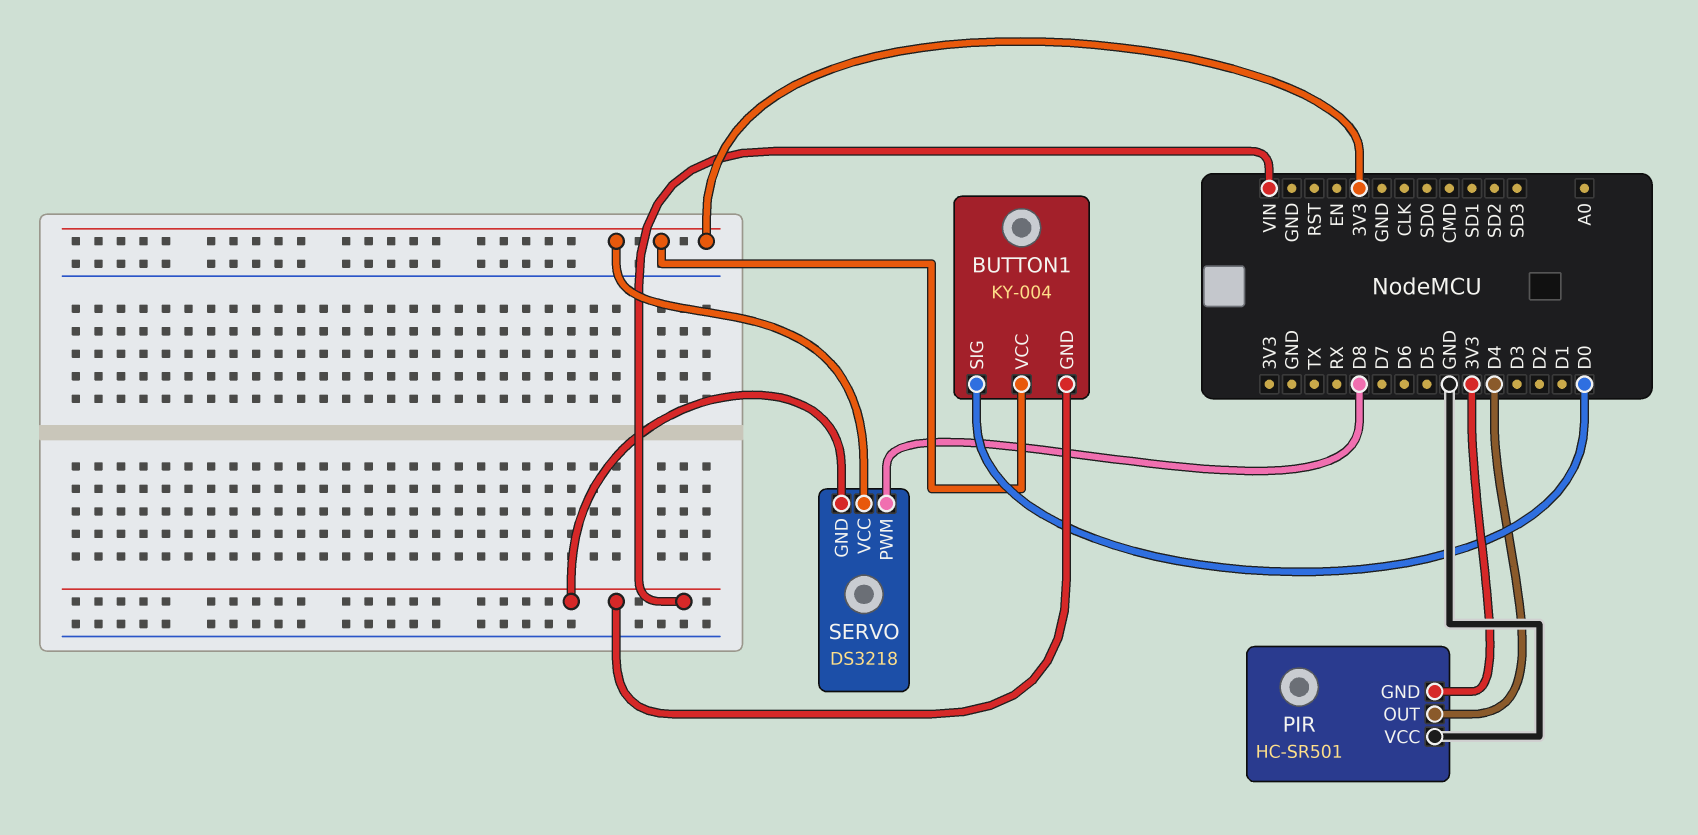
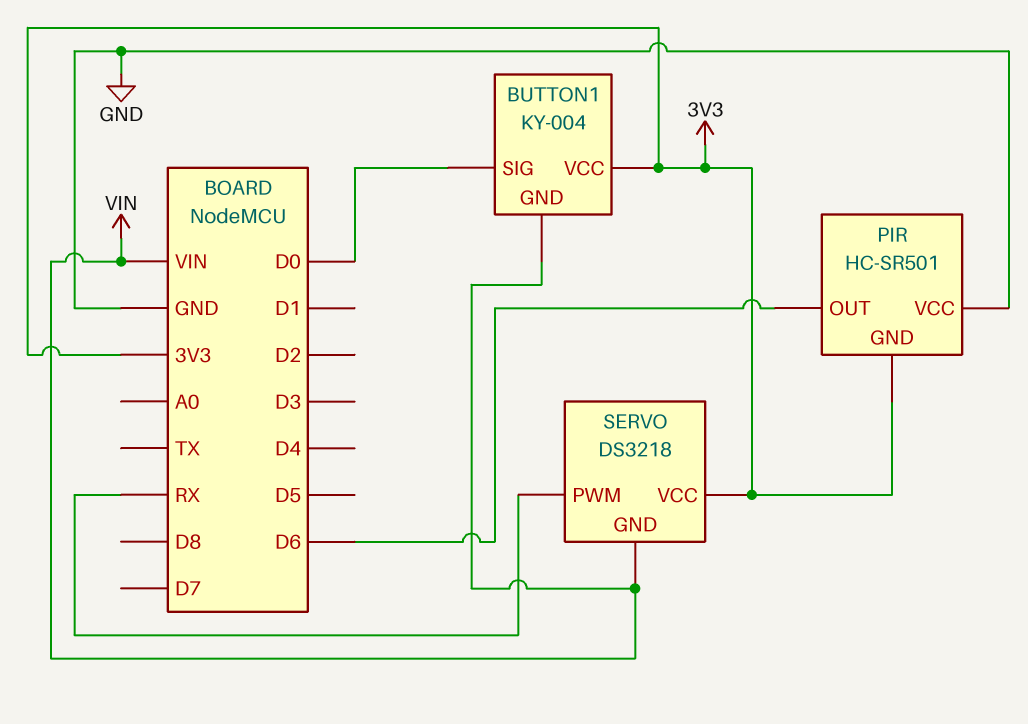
PIR pin OUT: D4 -> D6
SERVO pin PWM: D8 -> RX

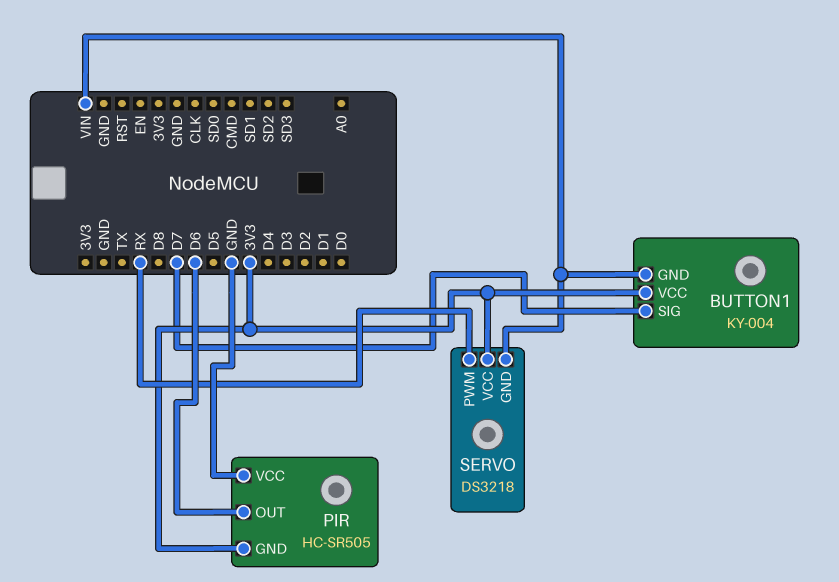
BUTTON1 pin SIG: D0 -> D7
PIR: HC-SR501 -> HC-SR505

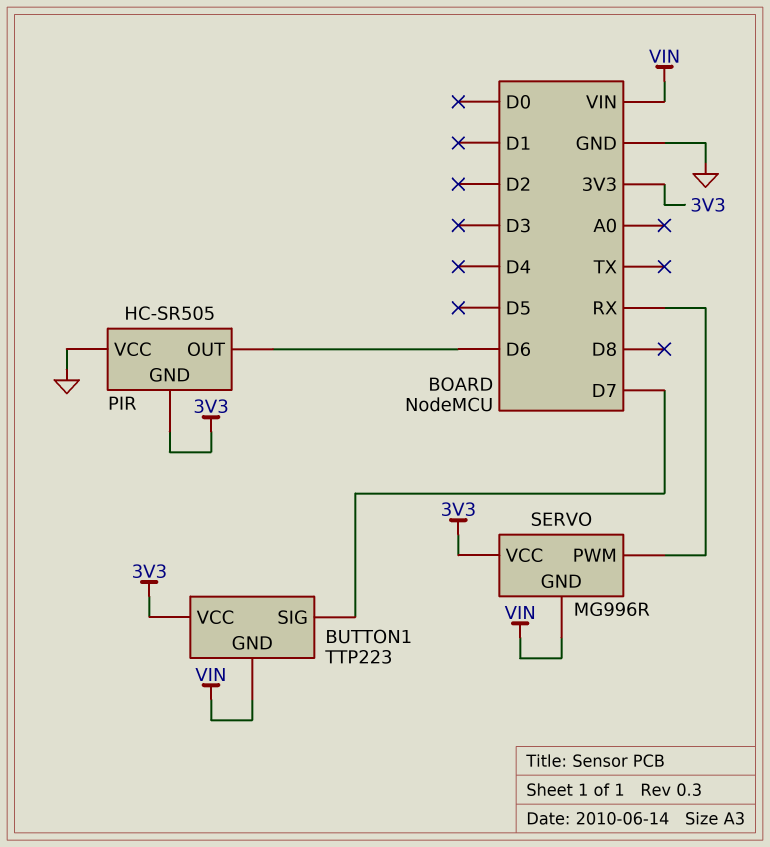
BUTTON1: KY-004 -> TTP223
SERVO: DS3218 -> MG996R

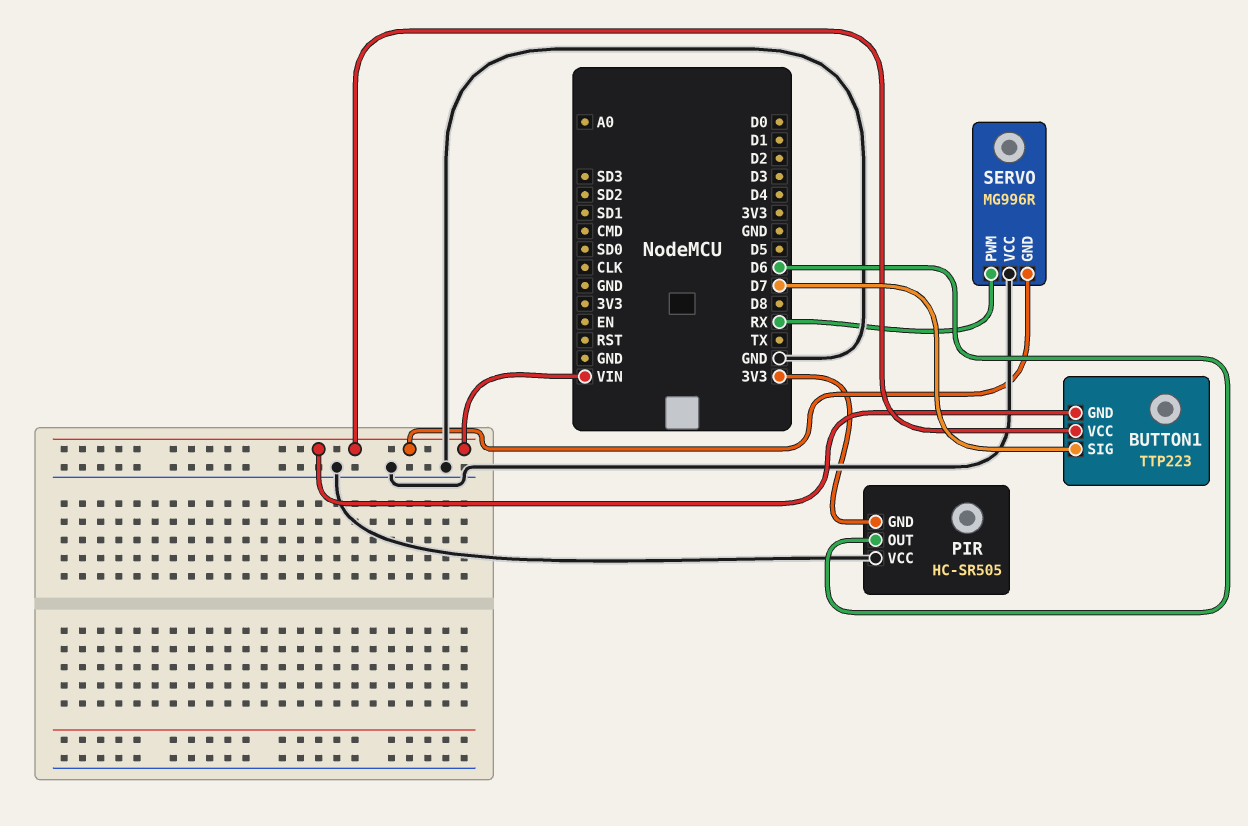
BUTTON1 pin VCC: 3V3 -> VIN
SERVO pin VCC: 3V3 -> GND

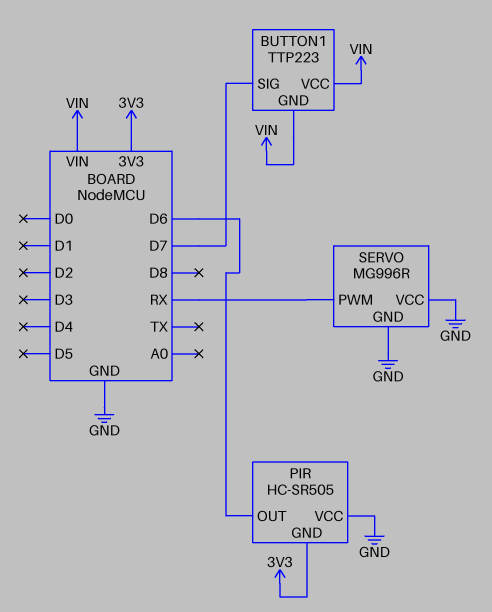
SERVO pin GND: VIN -> GND

